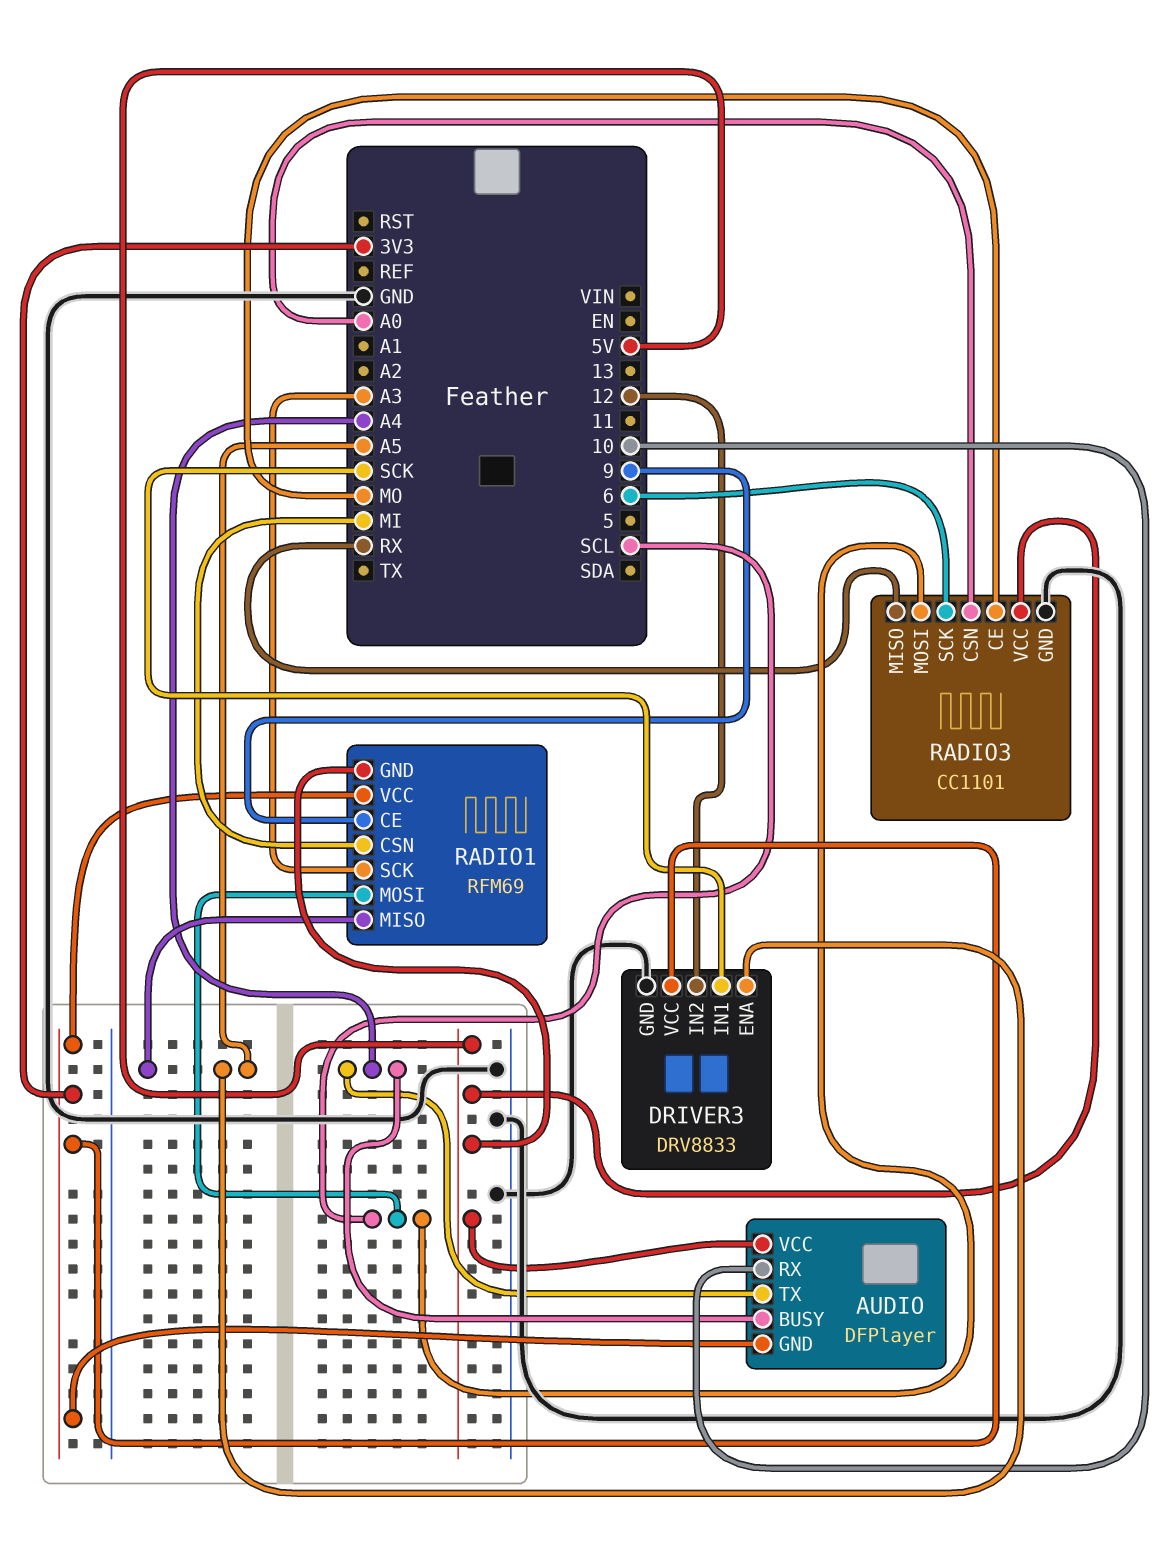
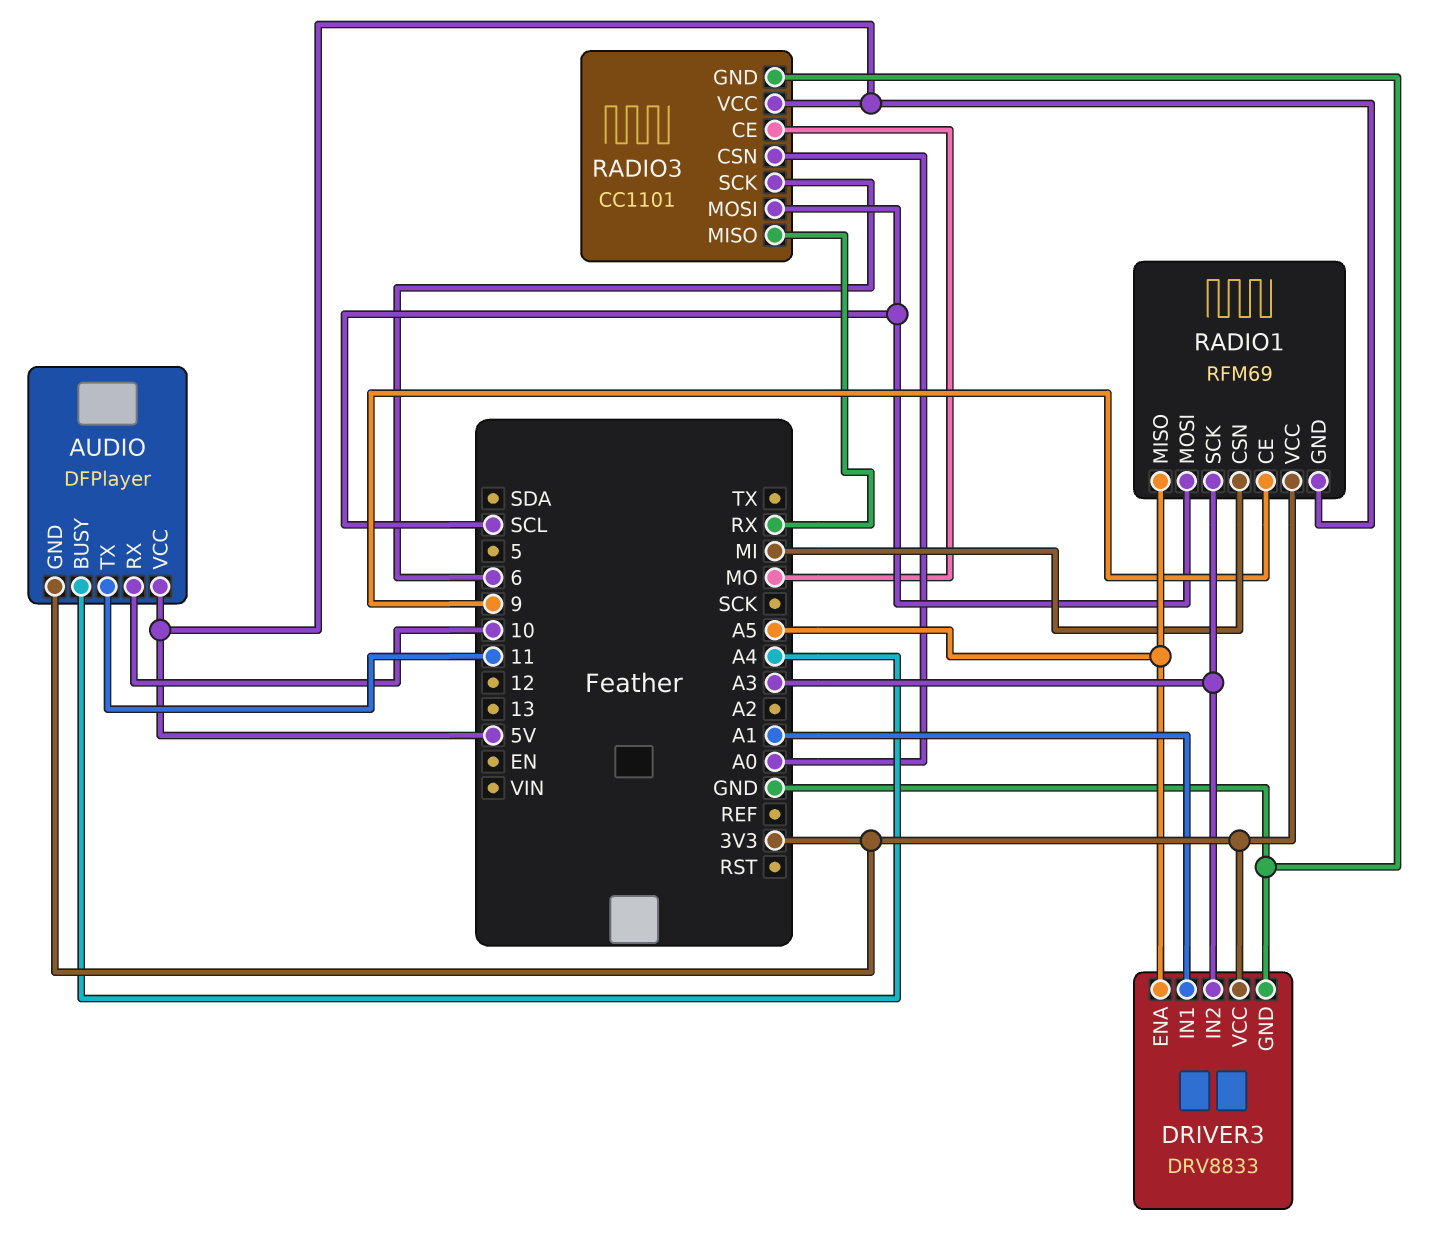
AUDIO pin TX: A4 -> 11
DRIVER3 pin IN1: SCK -> A1
DRIVER3 pin IN2: 12 -> A3

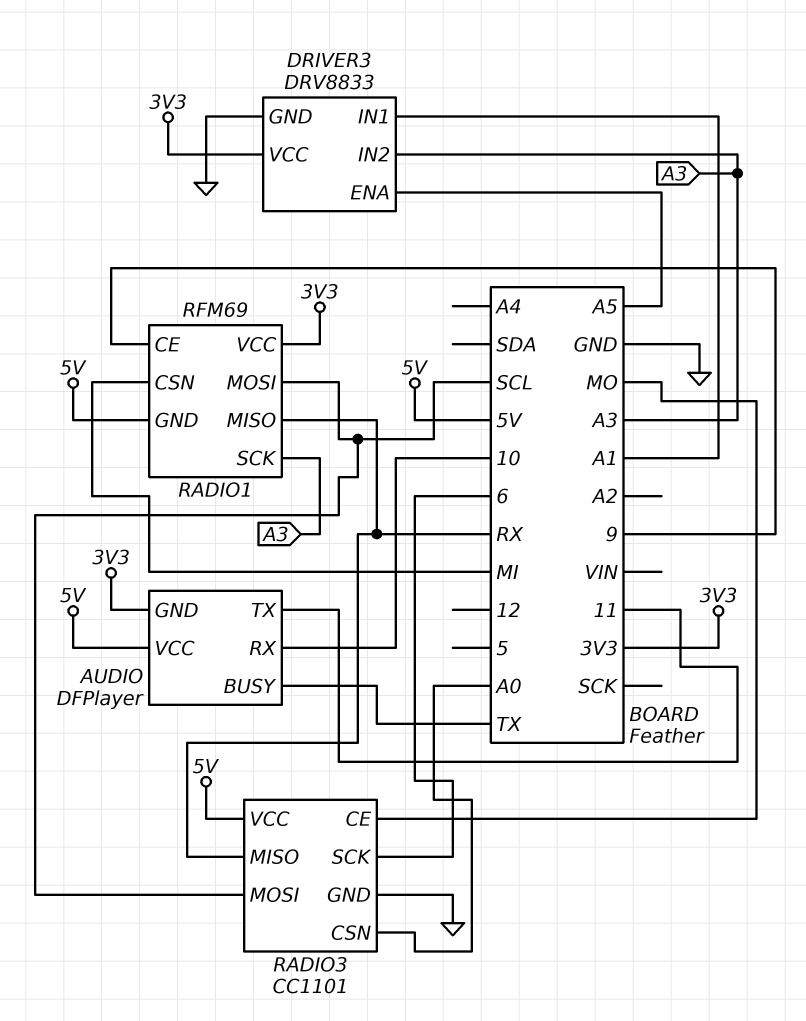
AUDIO pin BUSY: A4 -> TX
RADIO1 pin MISO: A5 -> RX

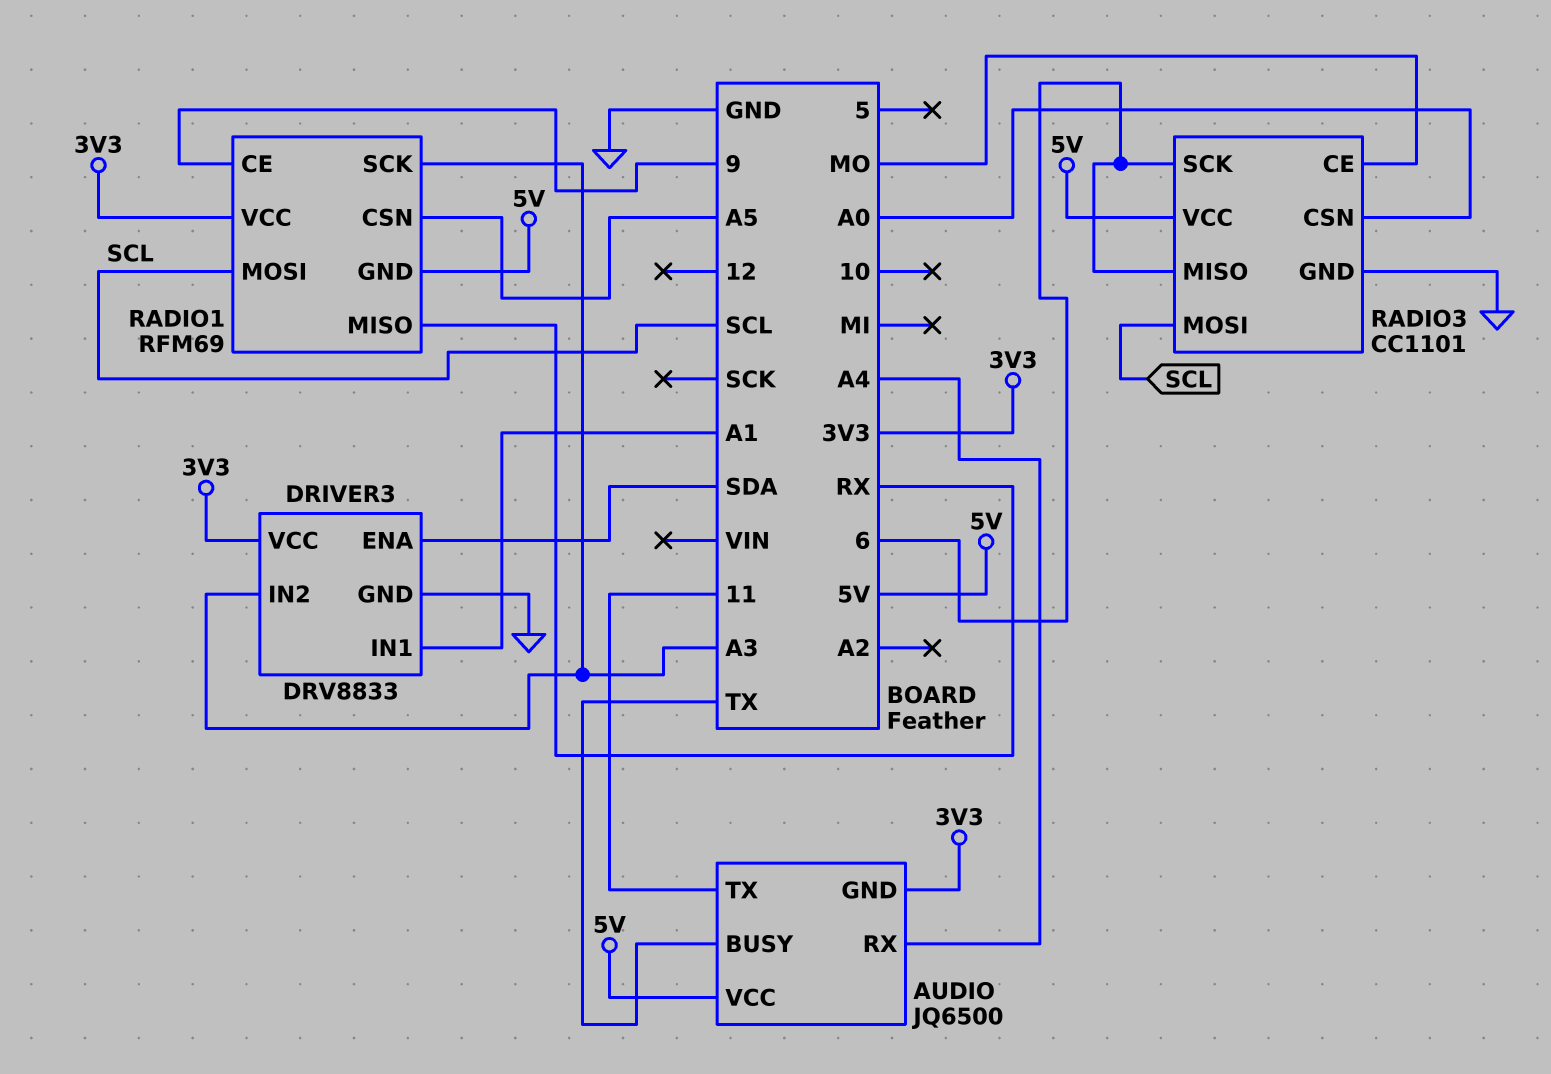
AUDIO: DFPlayer -> JQ6500
AUDIO pin RX: 10 -> A4
DRIVER3 pin ENA: A5 -> SDA
RADIO1 pin CSN: MI -> A5
RADIO3 pin MISO: RX -> 6

